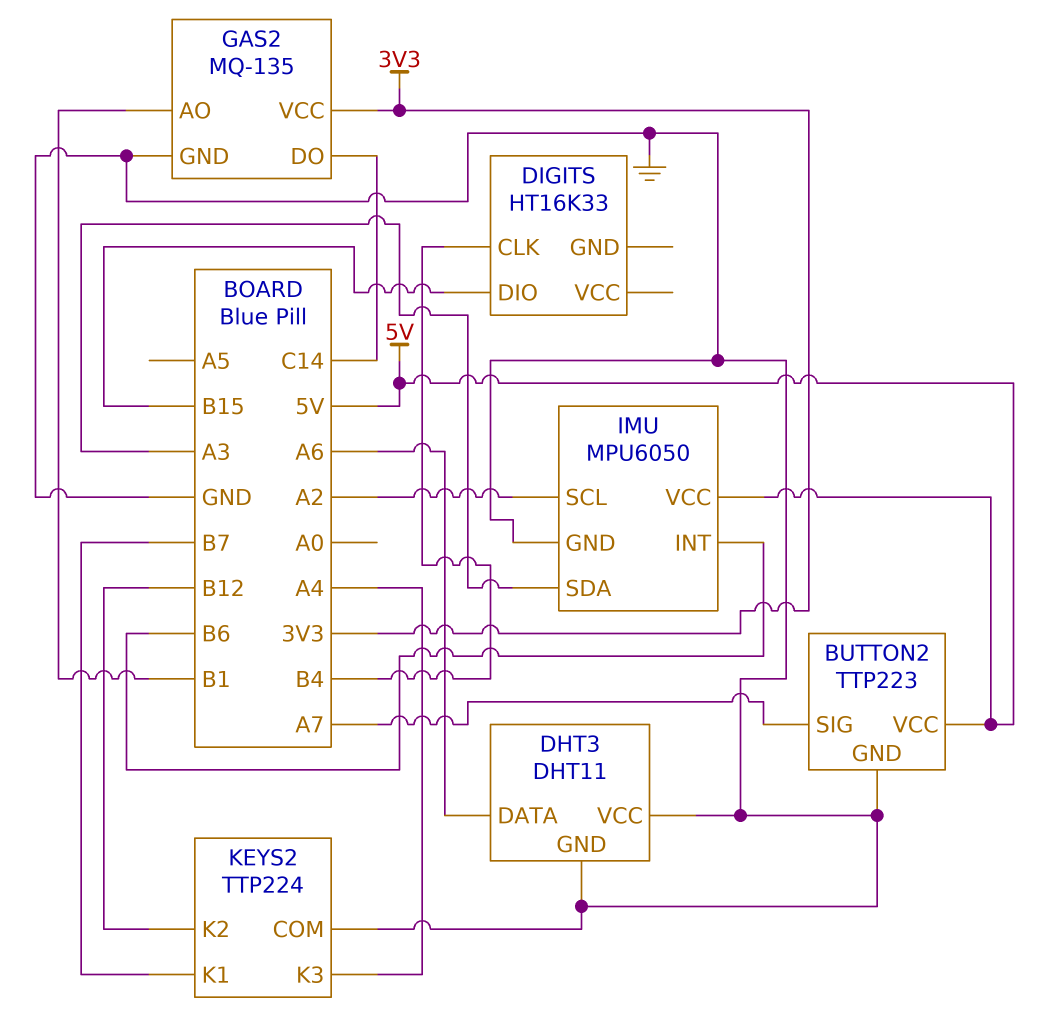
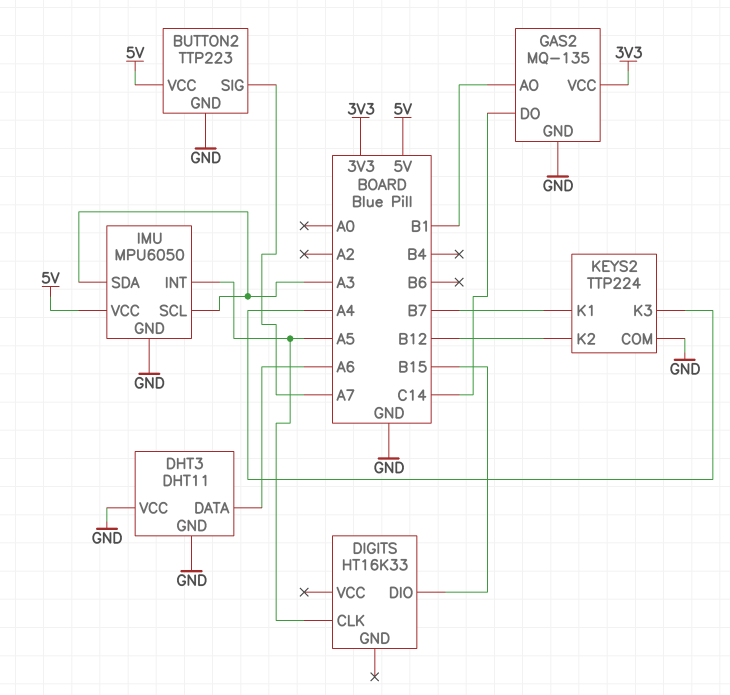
DIGITS pin CLK: B4 -> A5
IMU pin INT: B6 -> A5
IMU pin SCL: A2 -> A3

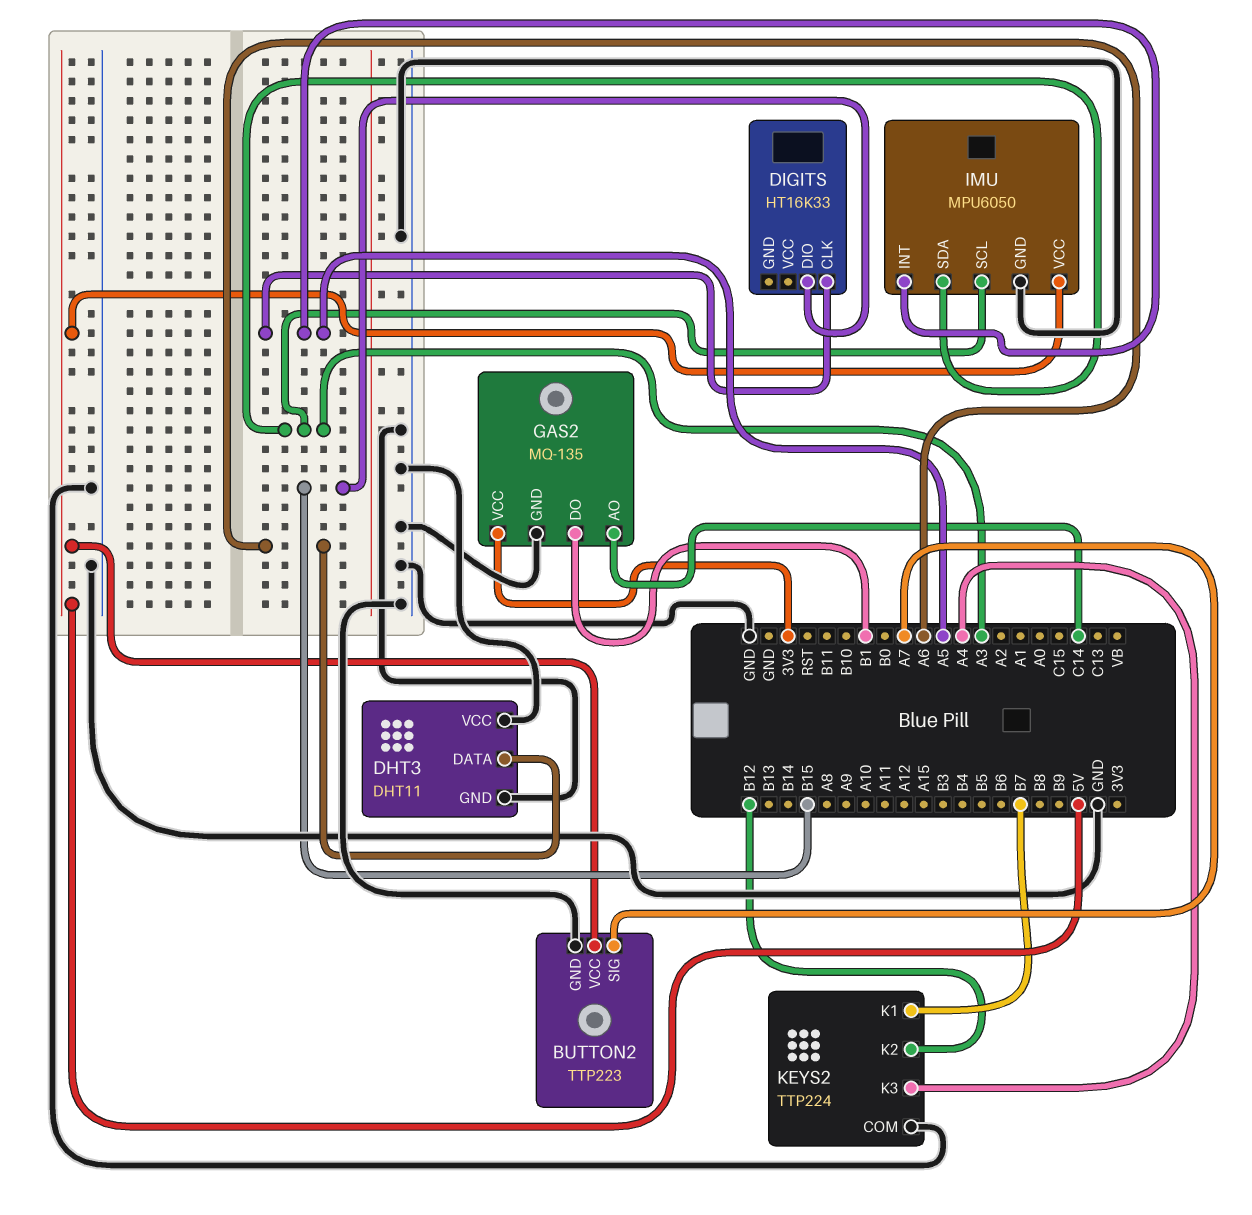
GAS2 pin AO: B1 -> C14
GAS2 pin DO: C14 -> B1

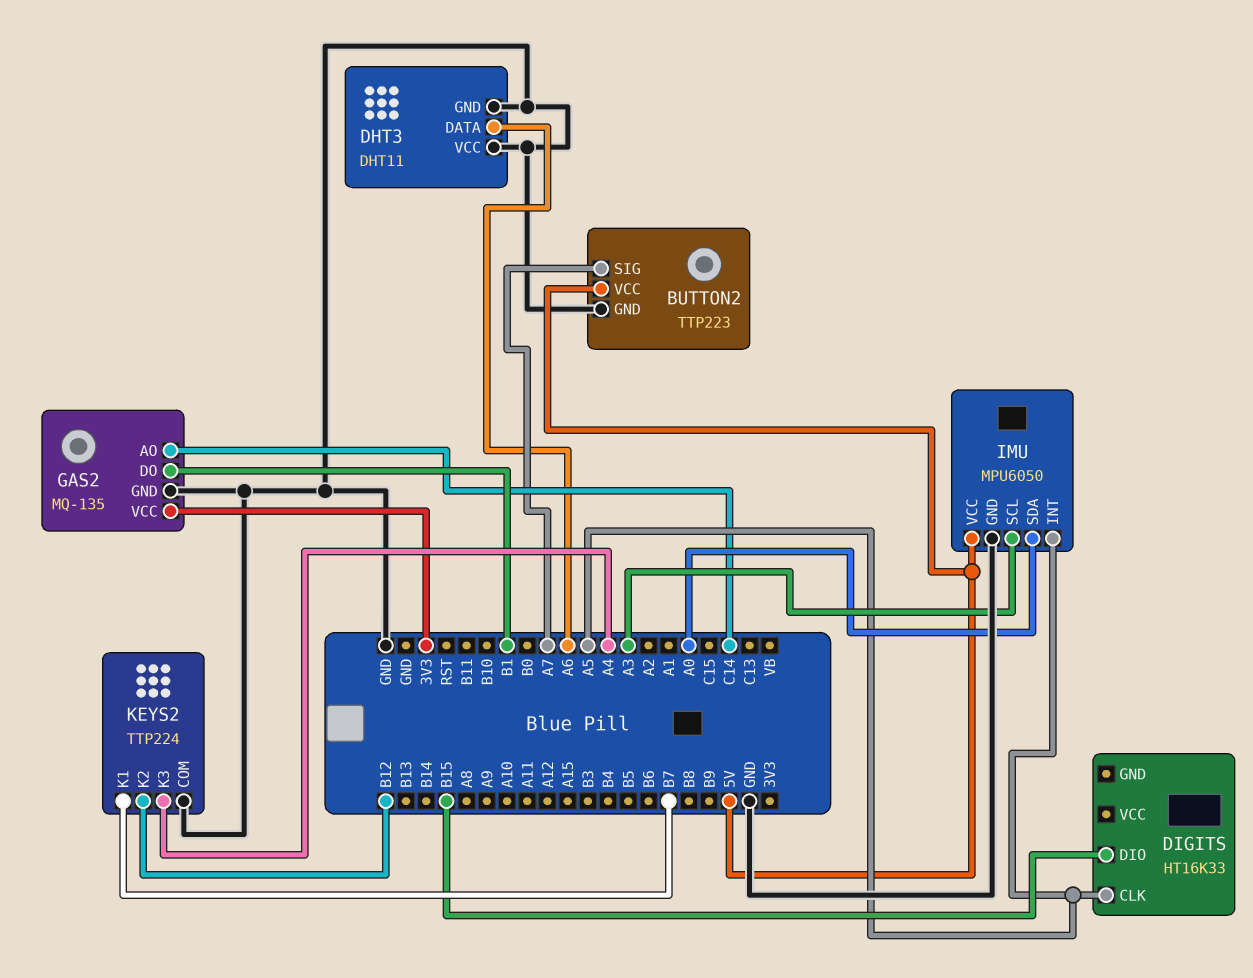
IMU pin SDA: A3 -> A0

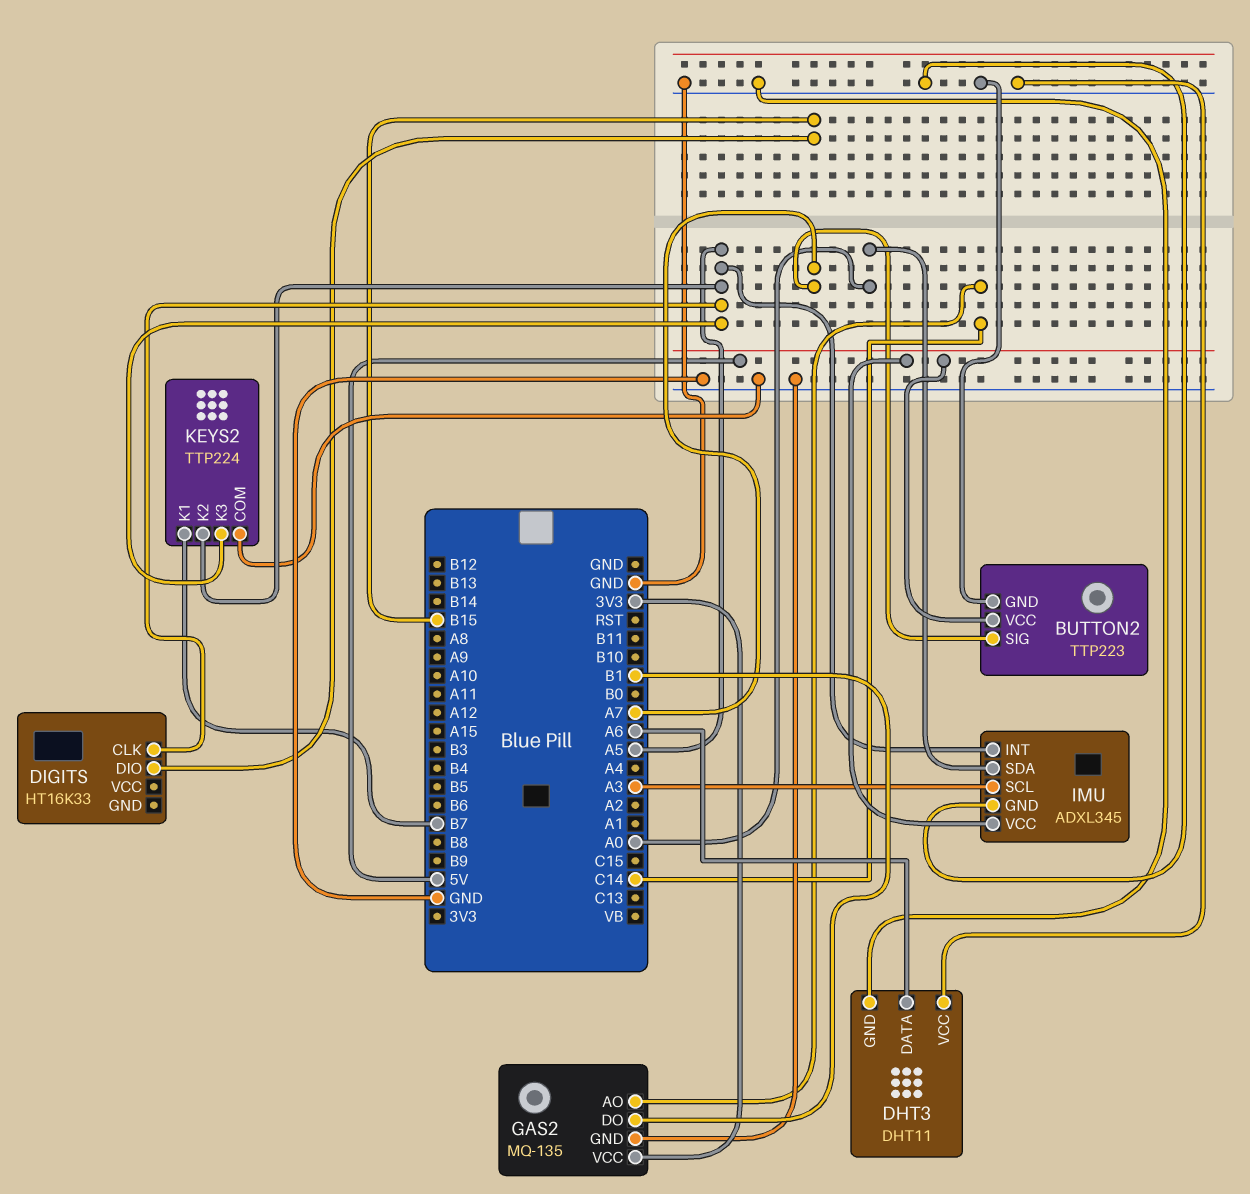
IMU: MPU6050 -> ADXL345
KEYS2 pin K2: B12 -> A5
KEYS2 pin K3: A4 -> A5

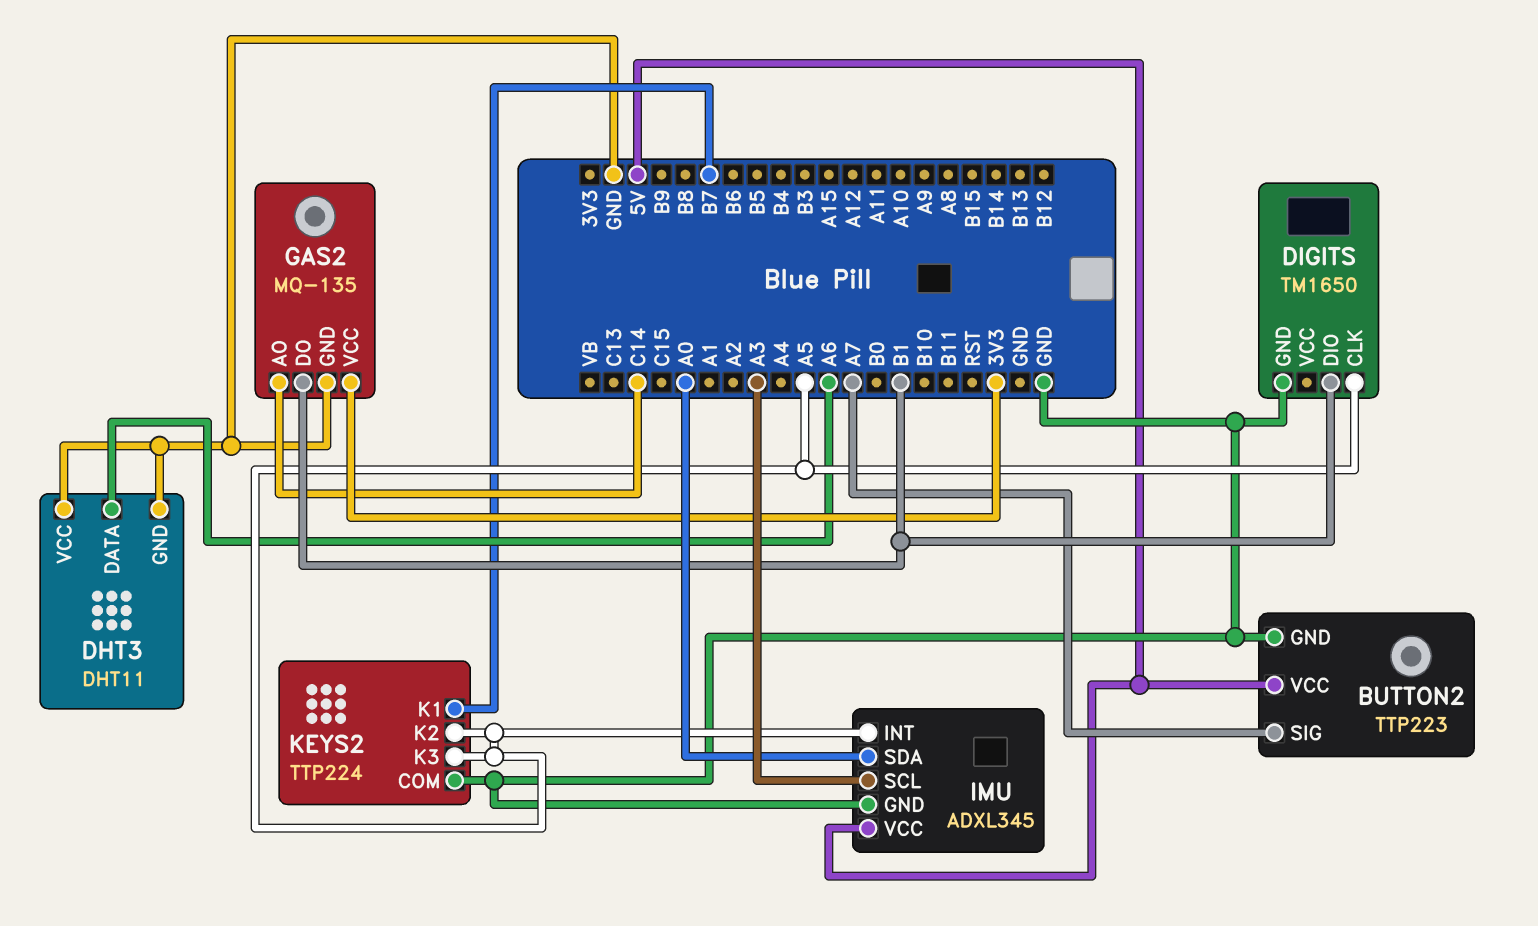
DIGITS: HT16K33 -> TM1650
DIGITS pin DIO: B15 -> B1
DIGITS pin GND: none -> GND

